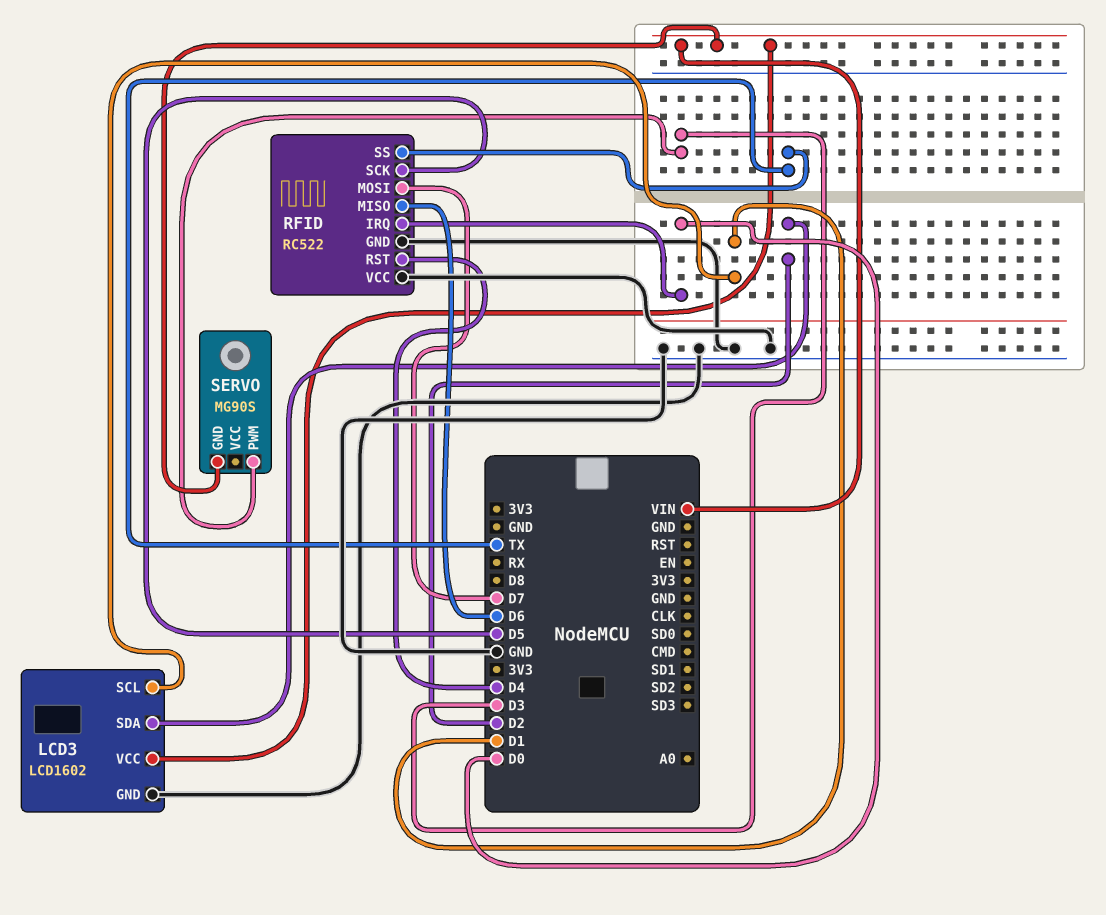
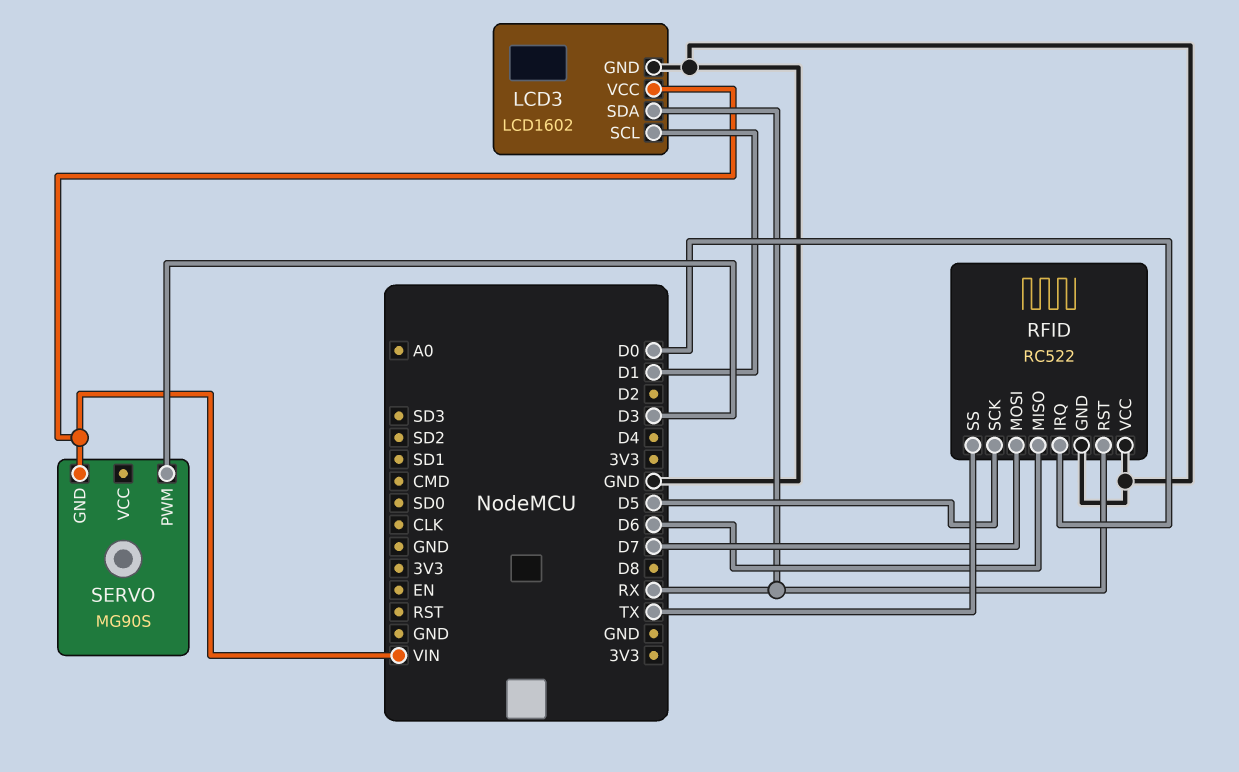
LCD3 pin SDA: D2 -> RX
RFID pin RST: D4 -> RX

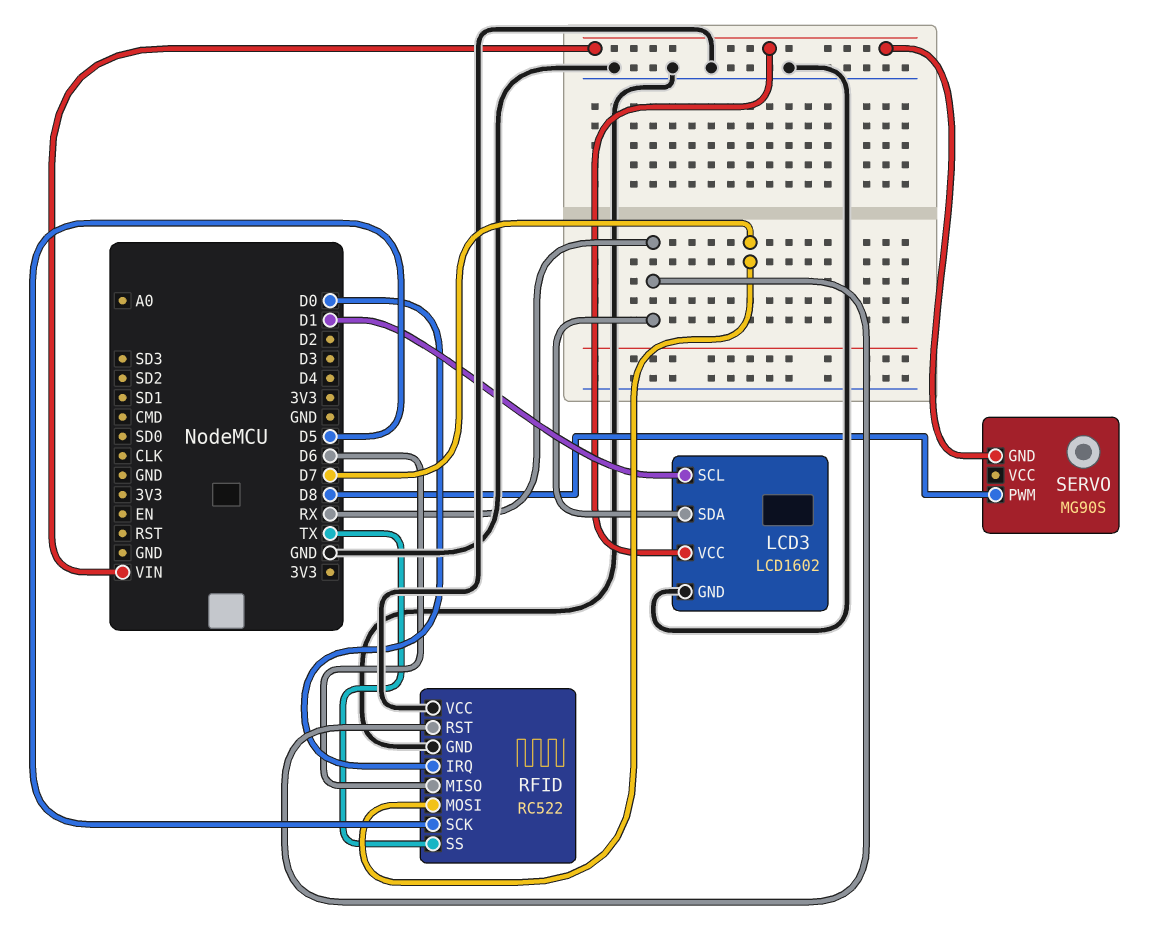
SERVO pin PWM: D3 -> D8

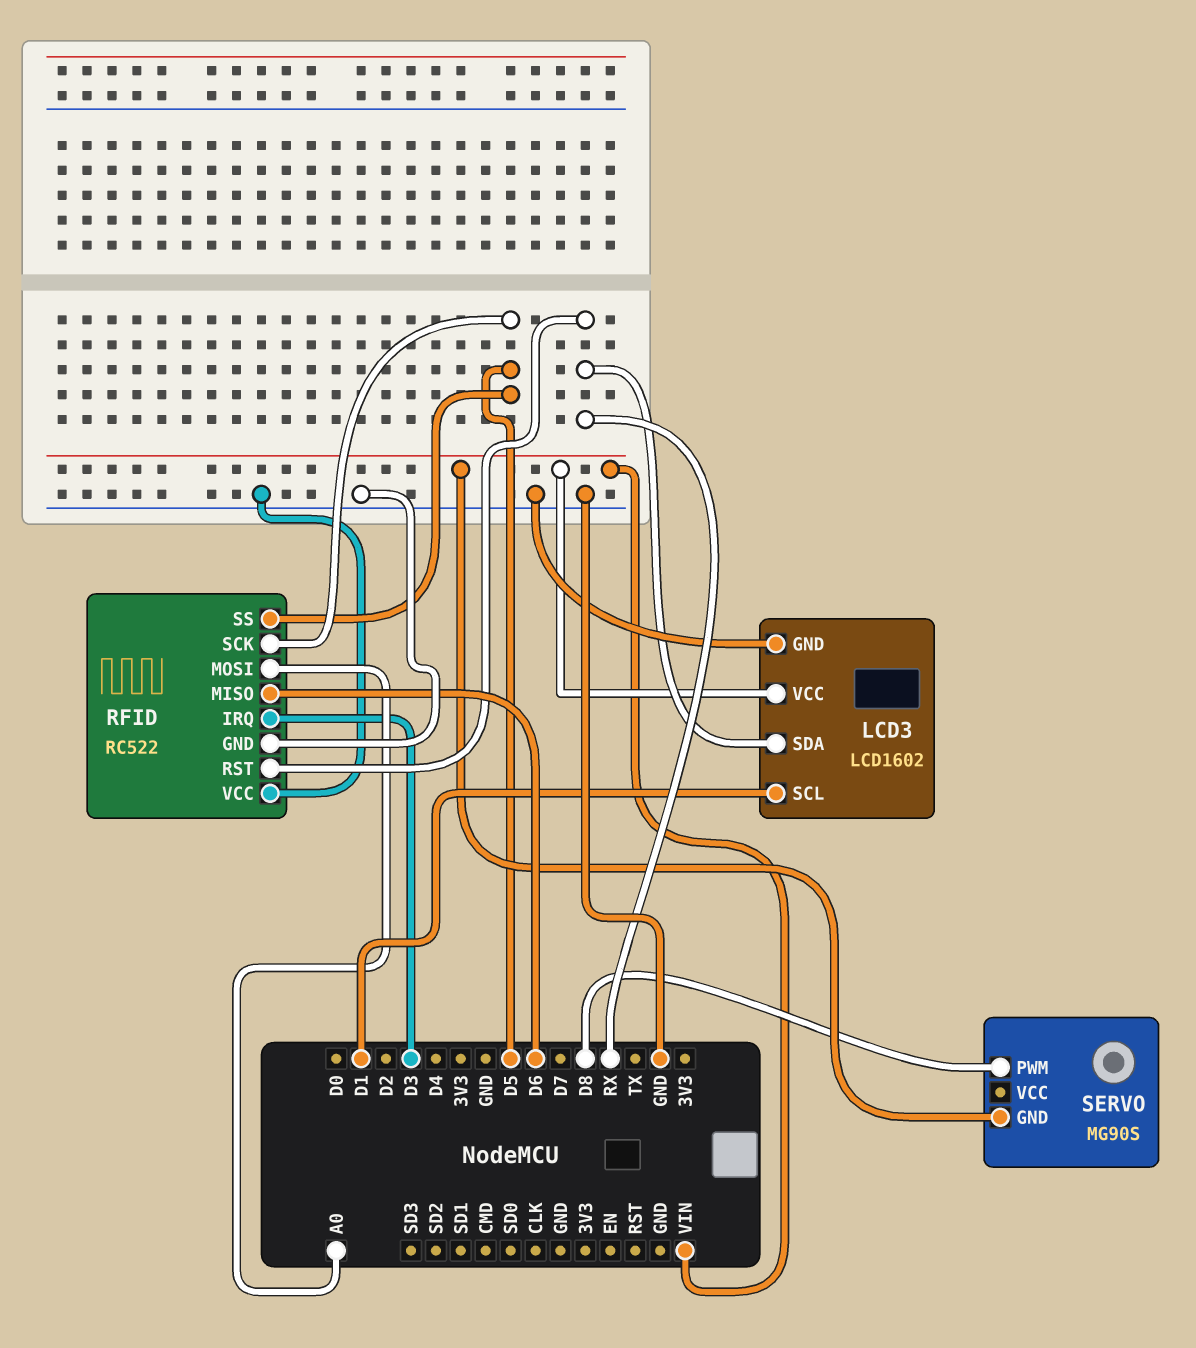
RFID pin IRQ: D0 -> D3
RFID pin MOSI: D7 -> A0
RFID pin SS: TX -> D5

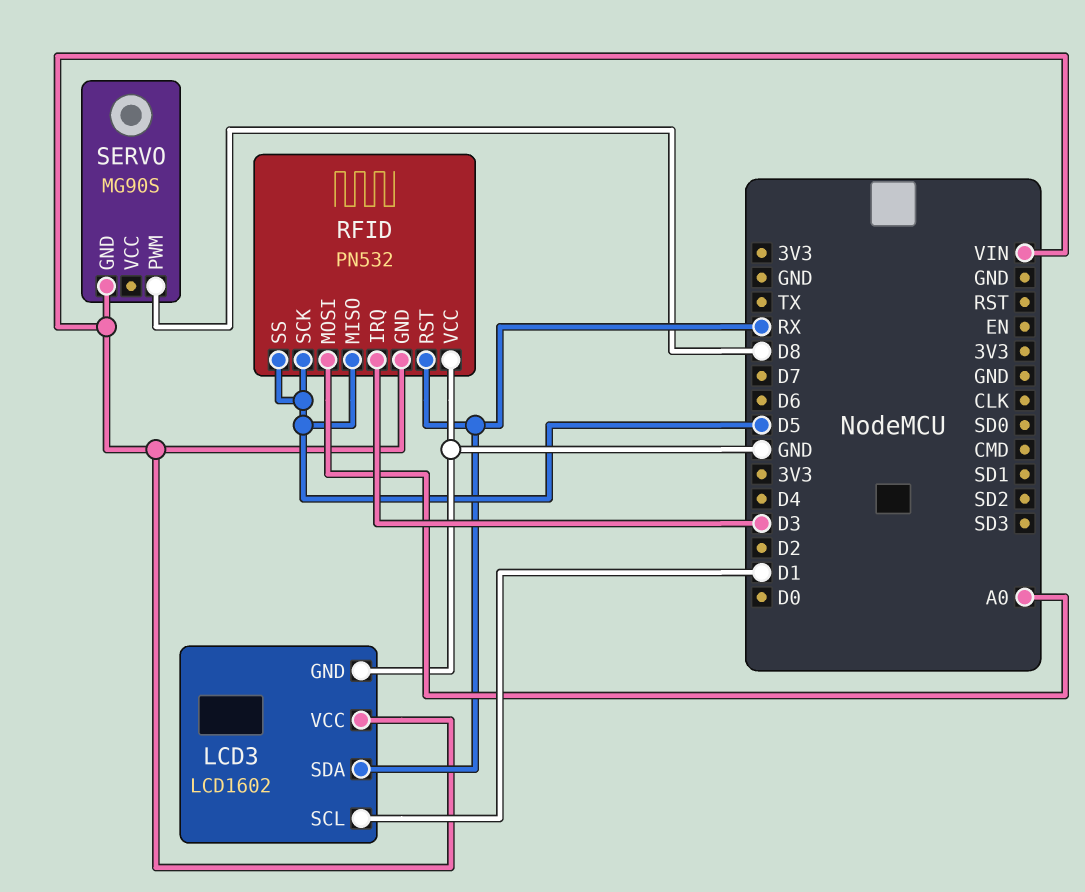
RFID: RC522 -> PN532
RFID pin GND: GND -> VIN
RFID pin MISO: D6 -> D5

